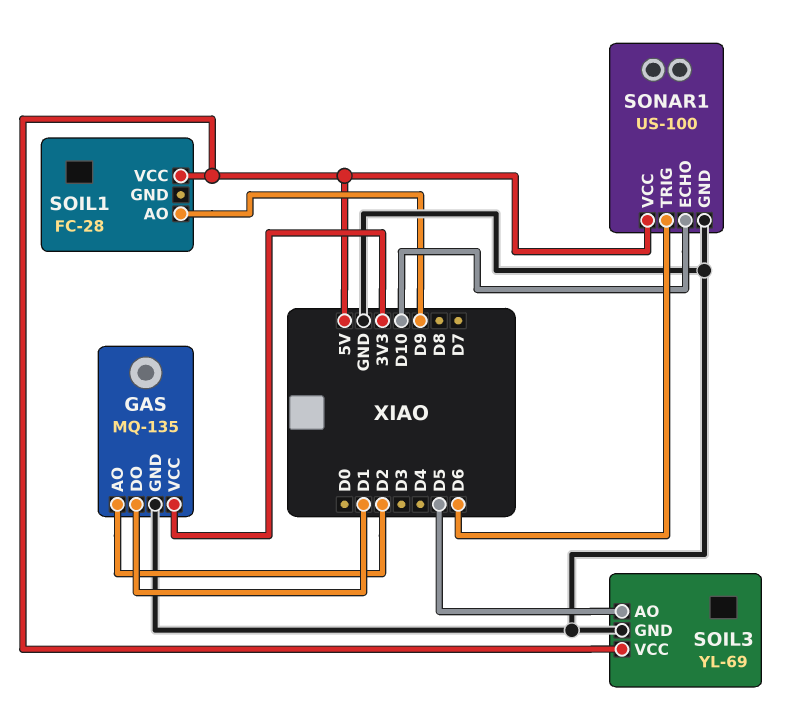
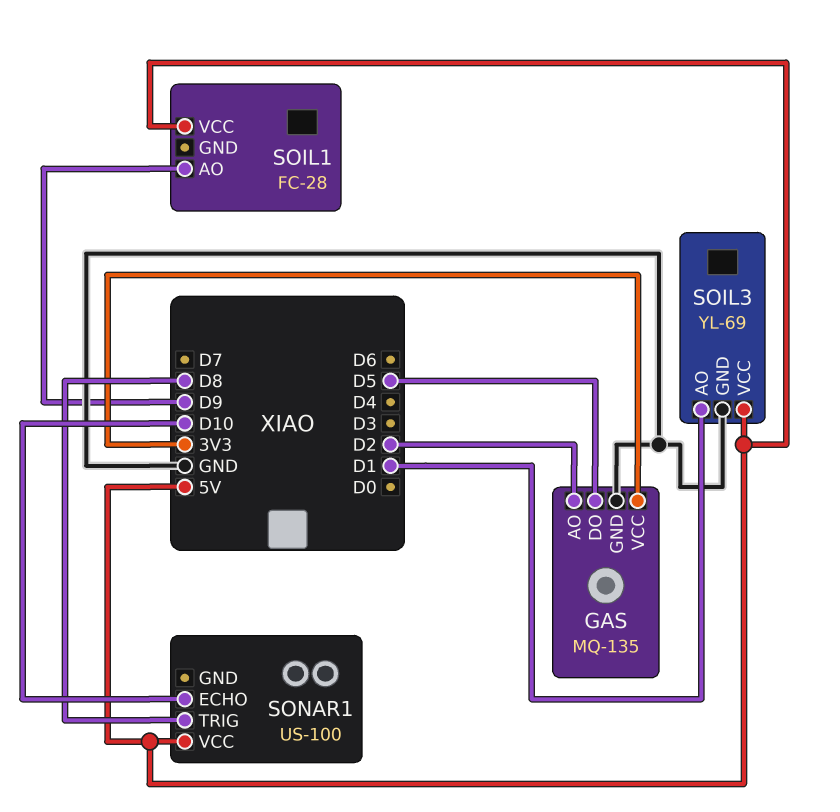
GAS pin DO: D1 -> D5
SOIL3 pin AO: D5 -> D1
SONAR1 pin GND: GND -> none
SONAR1 pin TRIG: D6 -> D8

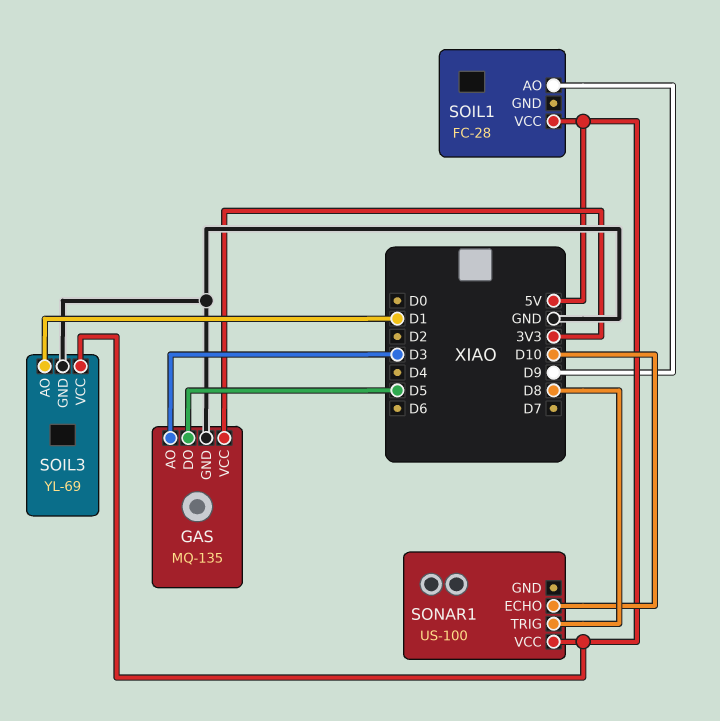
GAS pin AO: D2 -> D3

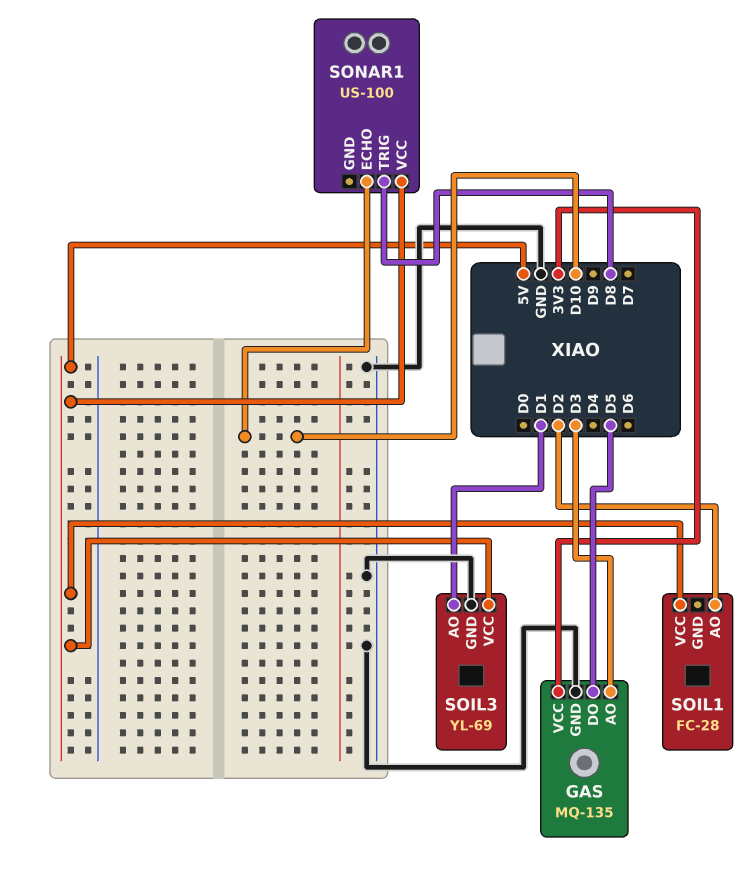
SOIL1 pin AO: D9 -> D2

